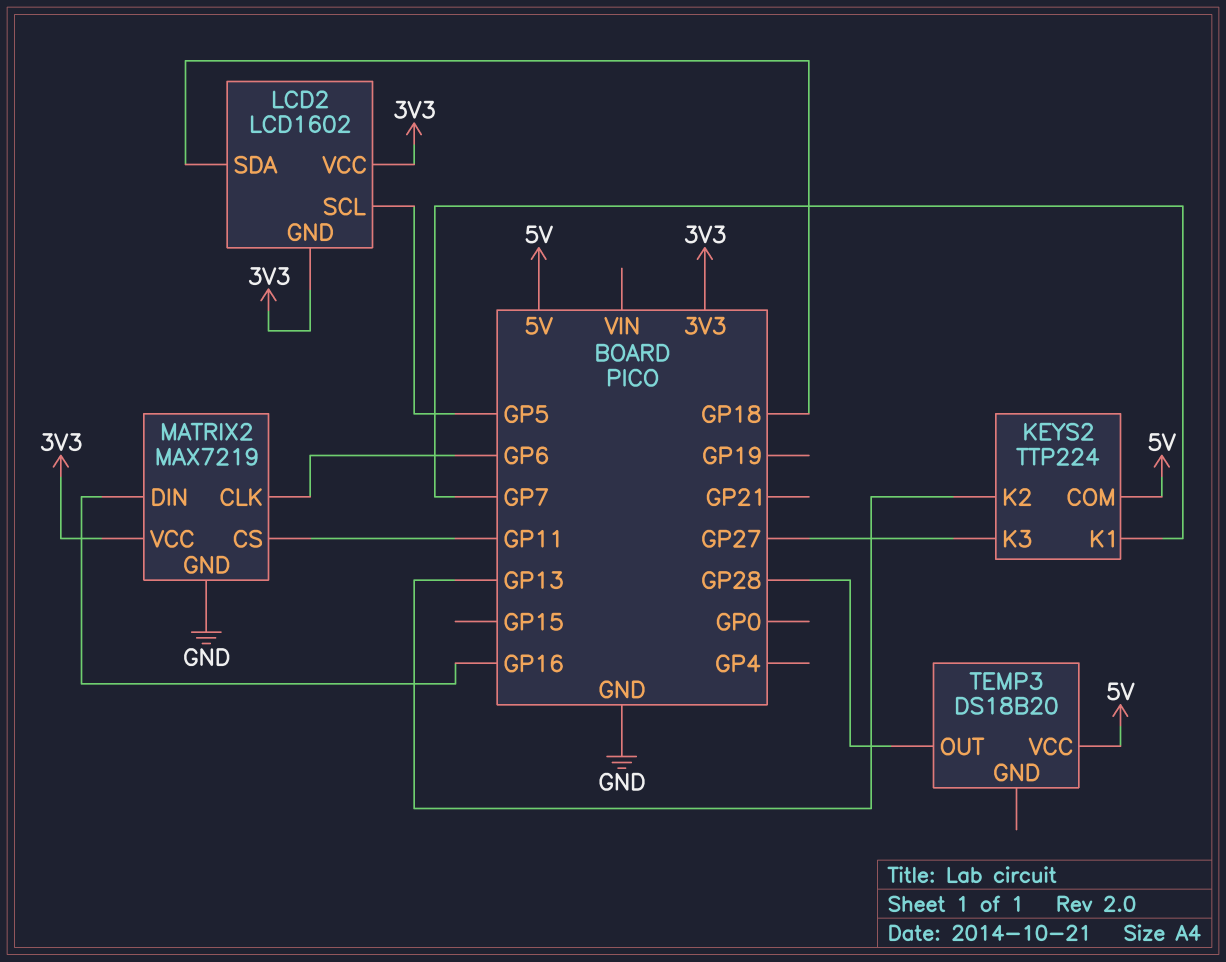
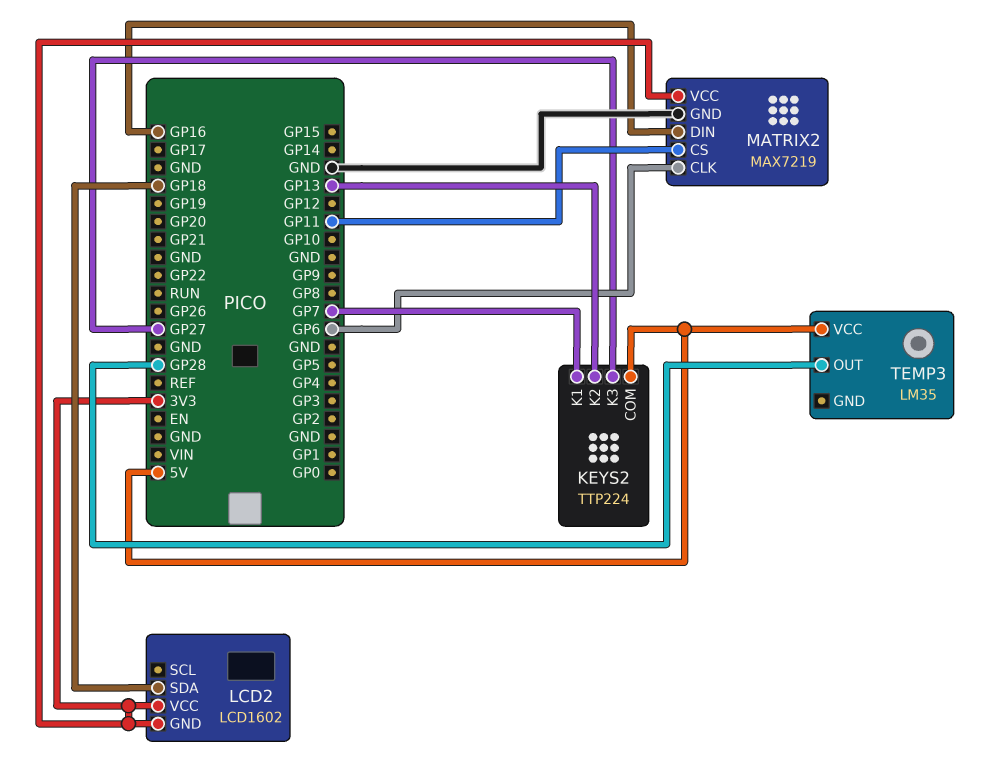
LCD2 pin SCL: GP5 -> none
TEMP3: DS18B20 -> LM35

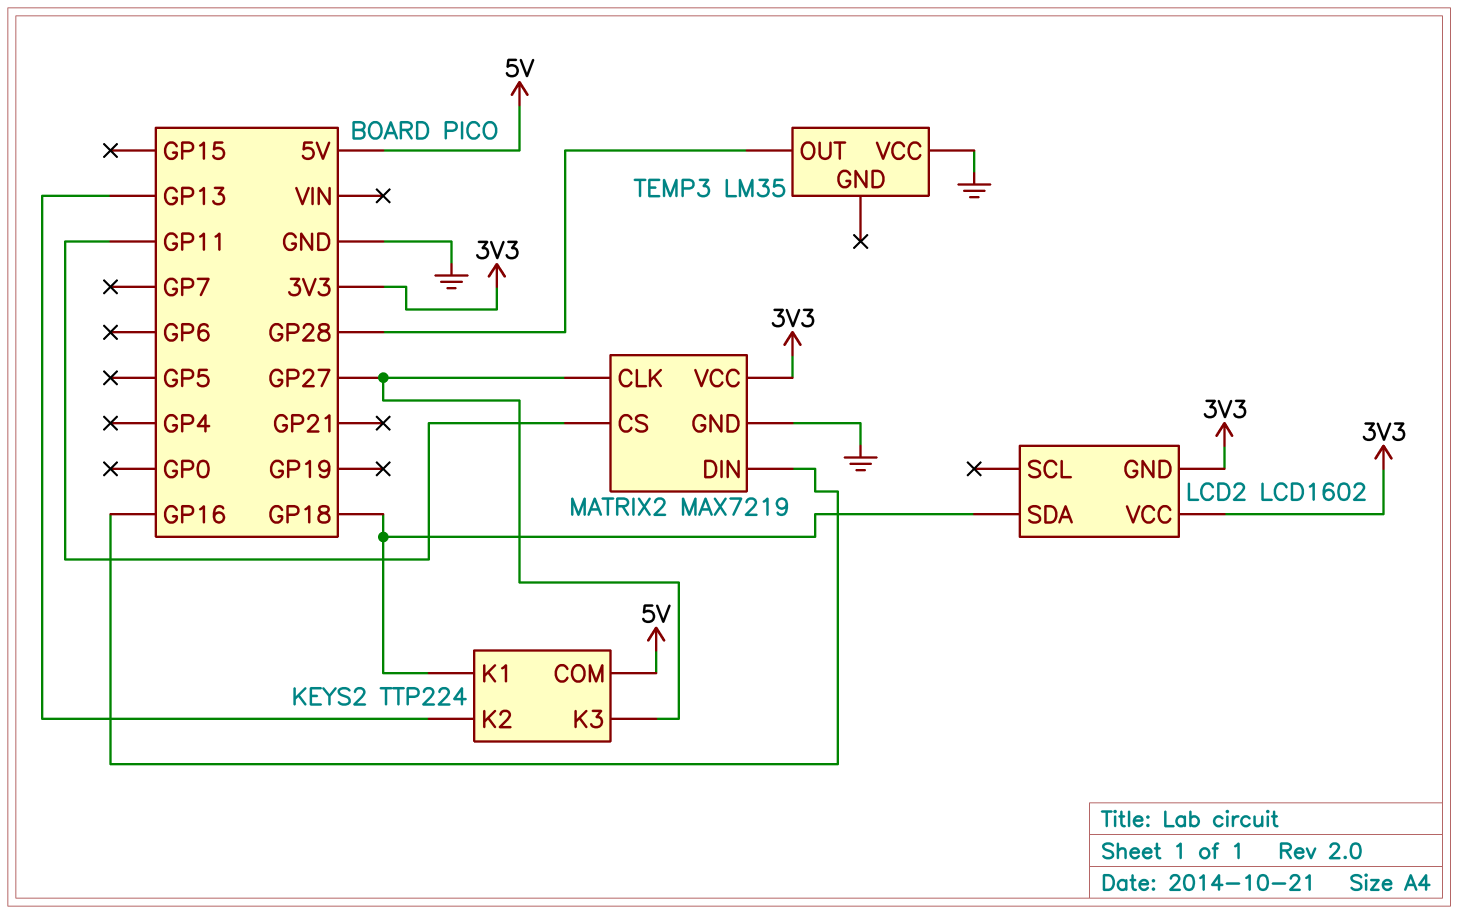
KEYS2 pin K1: GP7 -> GP18
MATRIX2 pin CLK: GP6 -> GP27
TEMP3 pin VCC: 5V -> GND

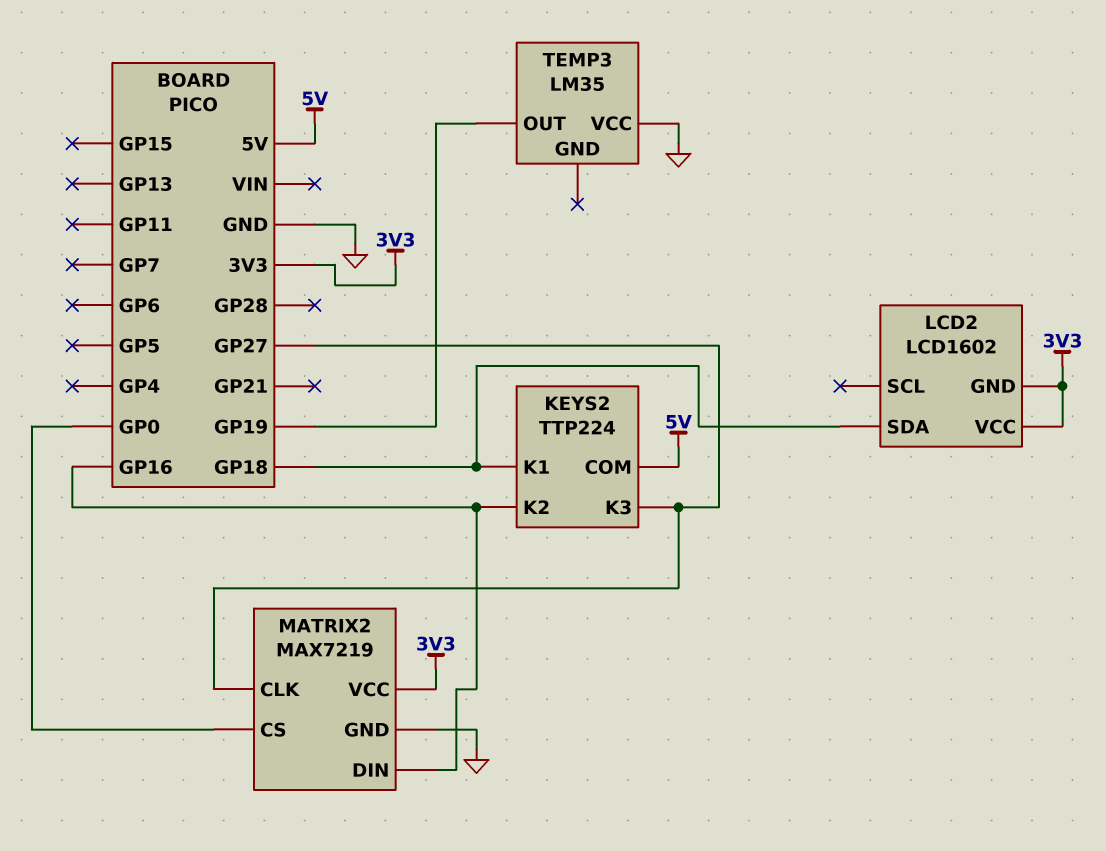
KEYS2 pin K2: GP13 -> GP16
MATRIX2 pin CS: GP11 -> GP0
TEMP3 pin OUT: GP28 -> GP19

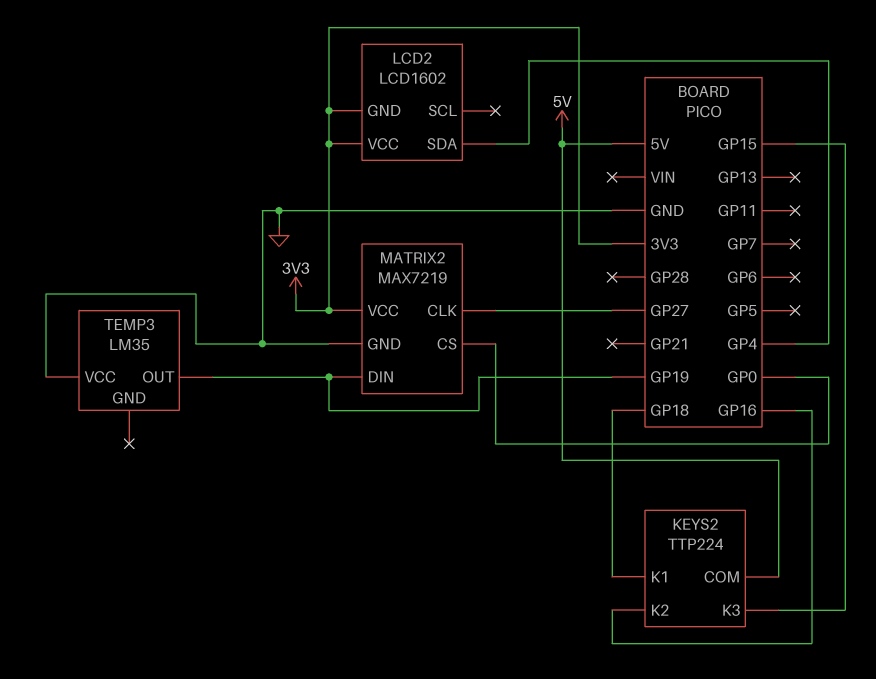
KEYS2 pin K3: GP27 -> GP15
LCD2 pin SDA: GP18 -> GP4
MATRIX2 pin DIN: GP16 -> GP19

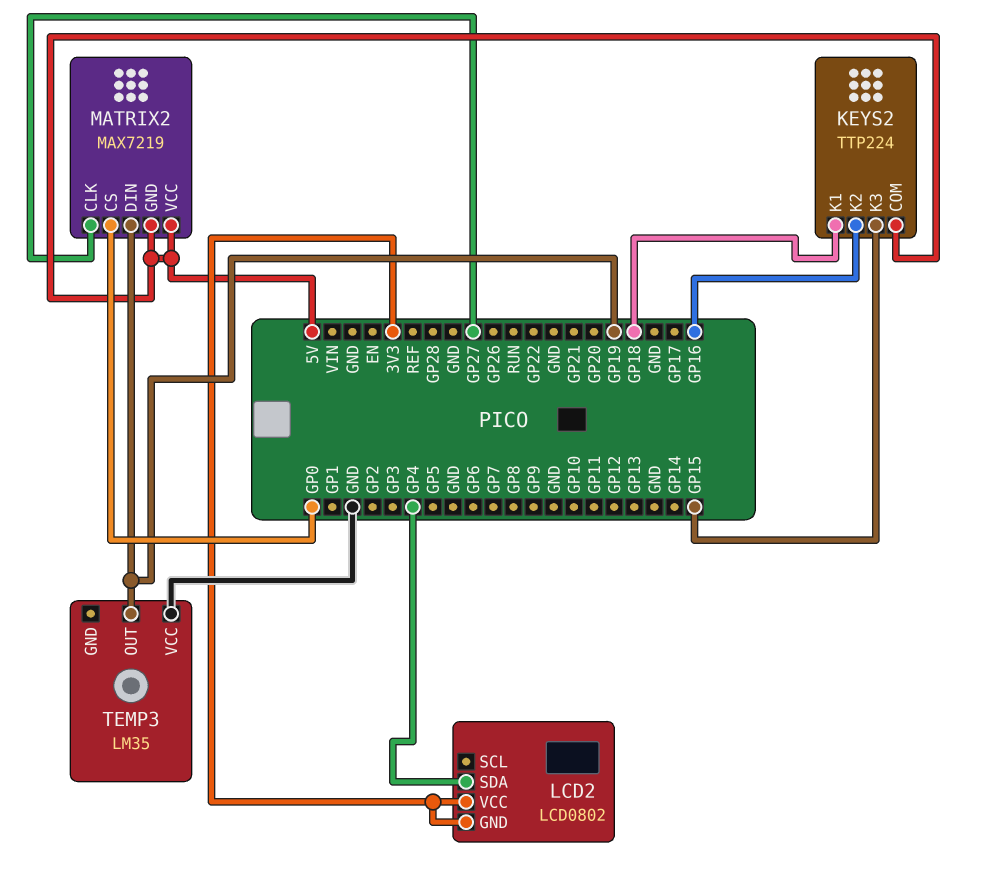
LCD2: LCD1602 -> LCD0802
MATRIX2 pin GND: GND -> 5V
MATRIX2 pin VCC: 3V3 -> 5V

